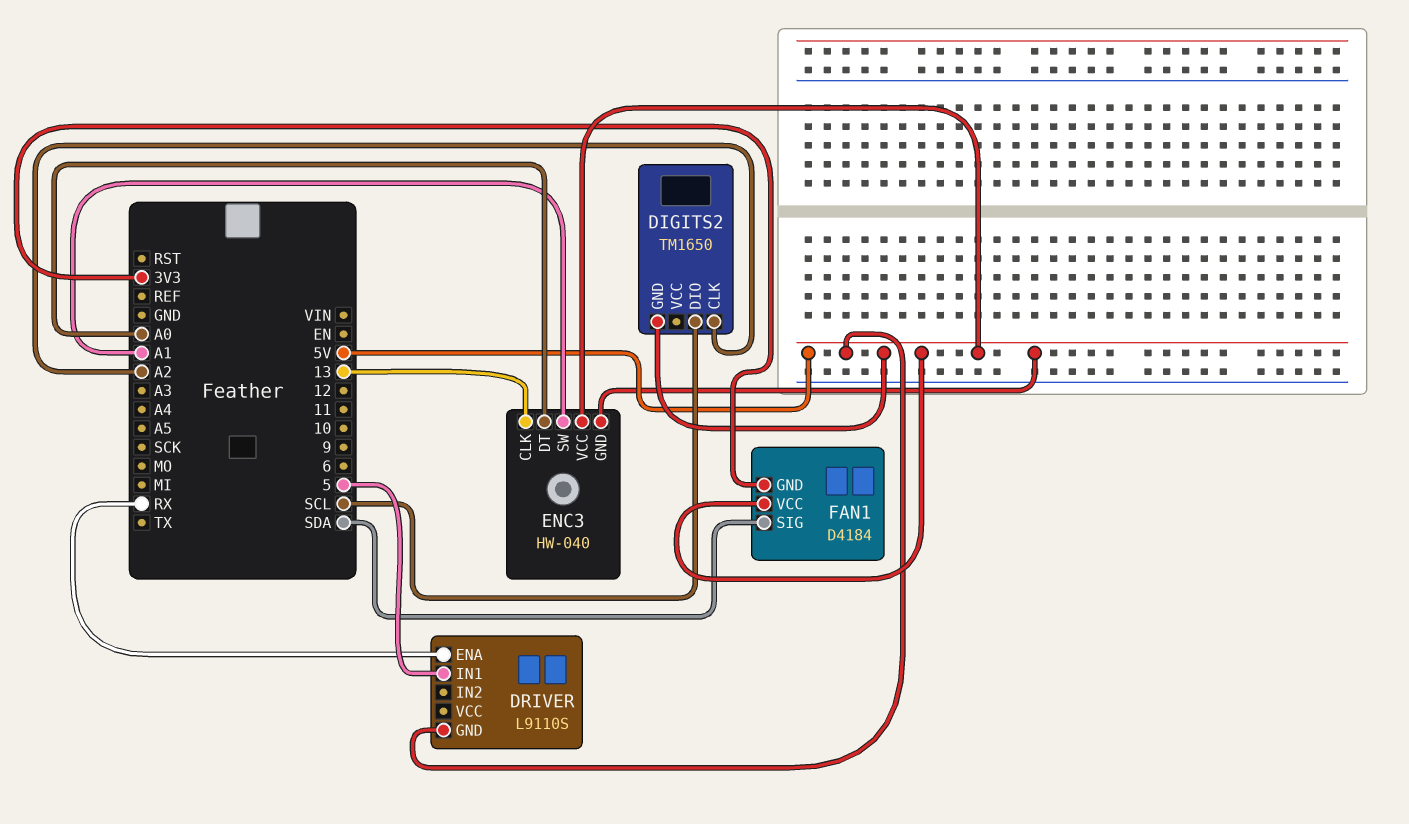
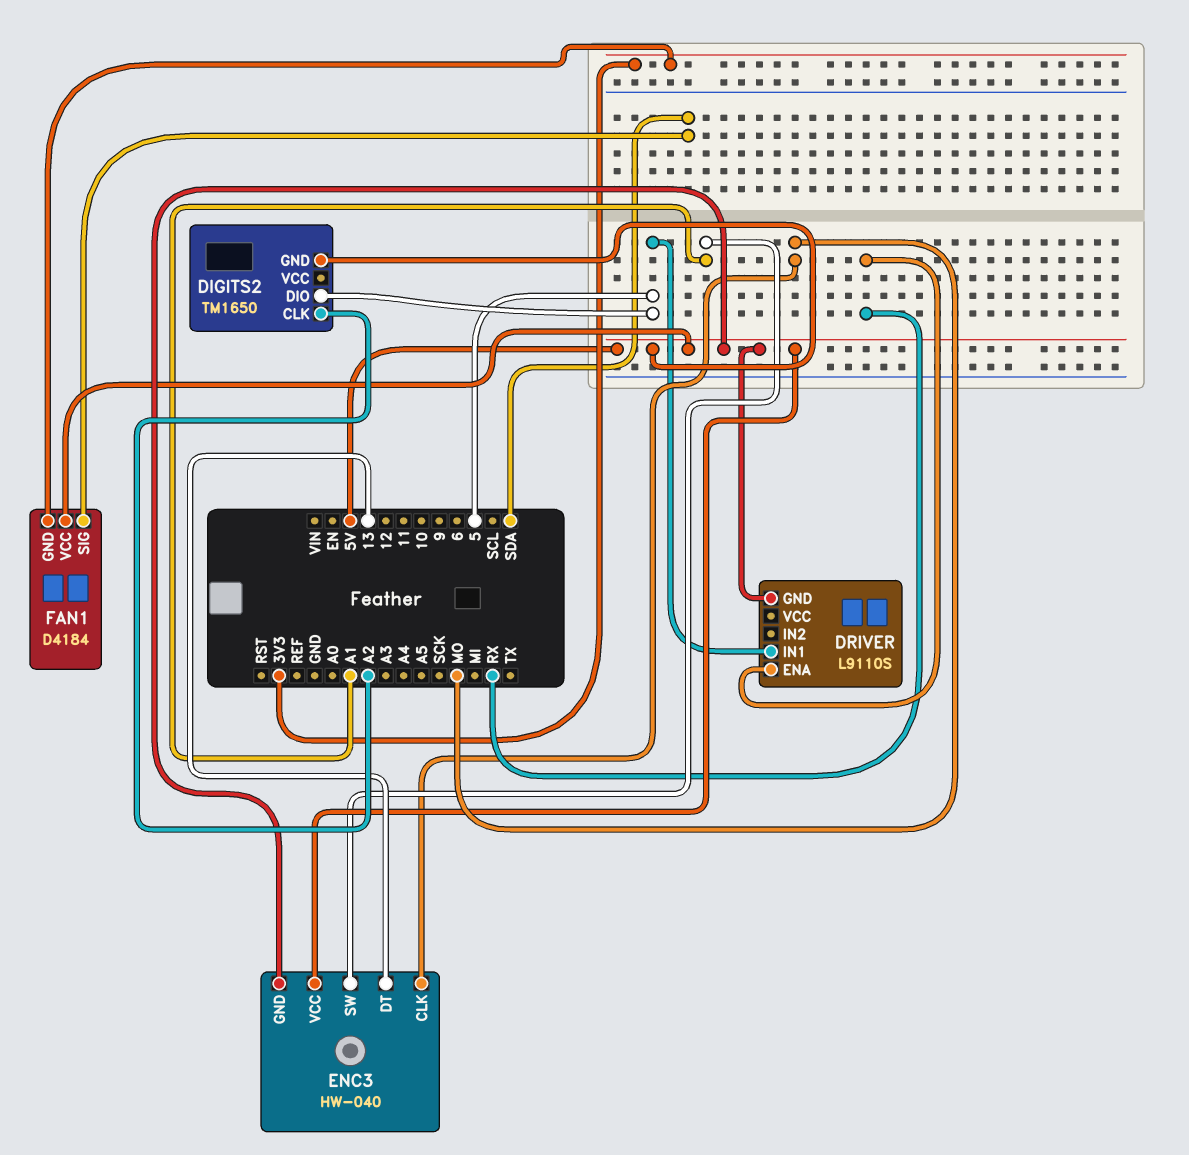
DIGITS2 pin DIO: SCL -> 5
ENC3 pin CLK: 13 -> MO
ENC3 pin DT: A0 -> 13

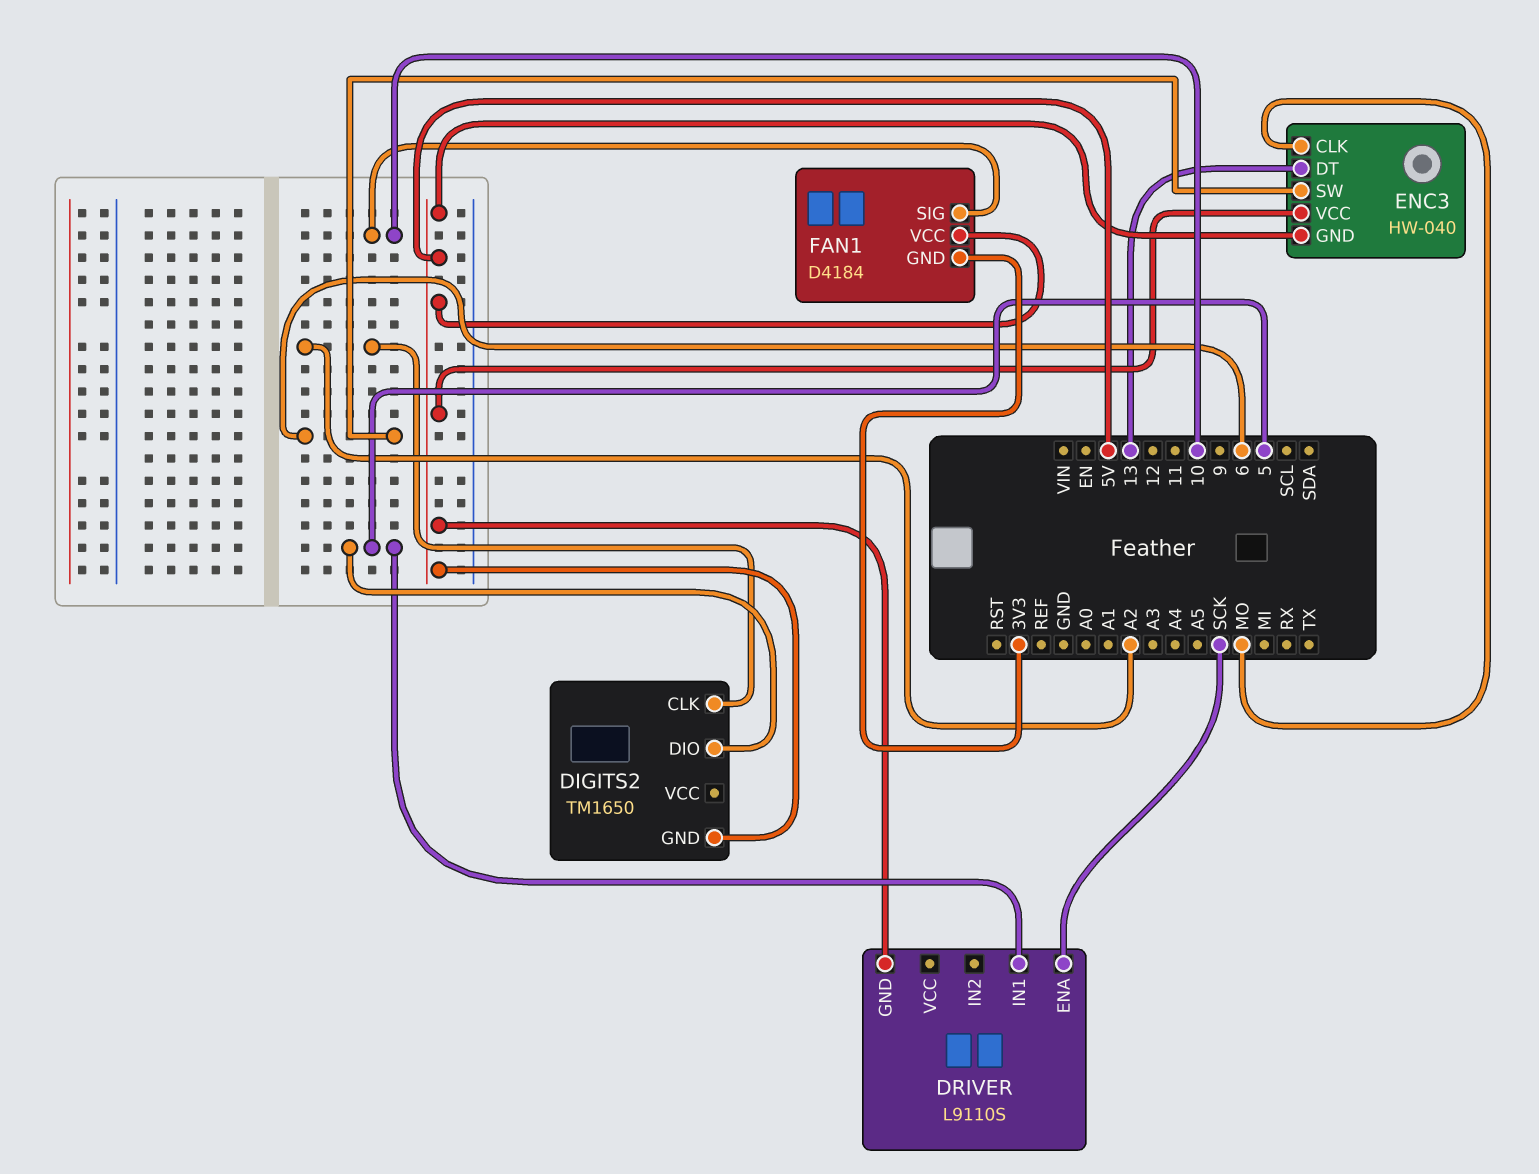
DRIVER pin ENA: RX -> SCK
ENC3 pin SW: A1 -> 6
FAN1 pin SIG: SDA -> 10

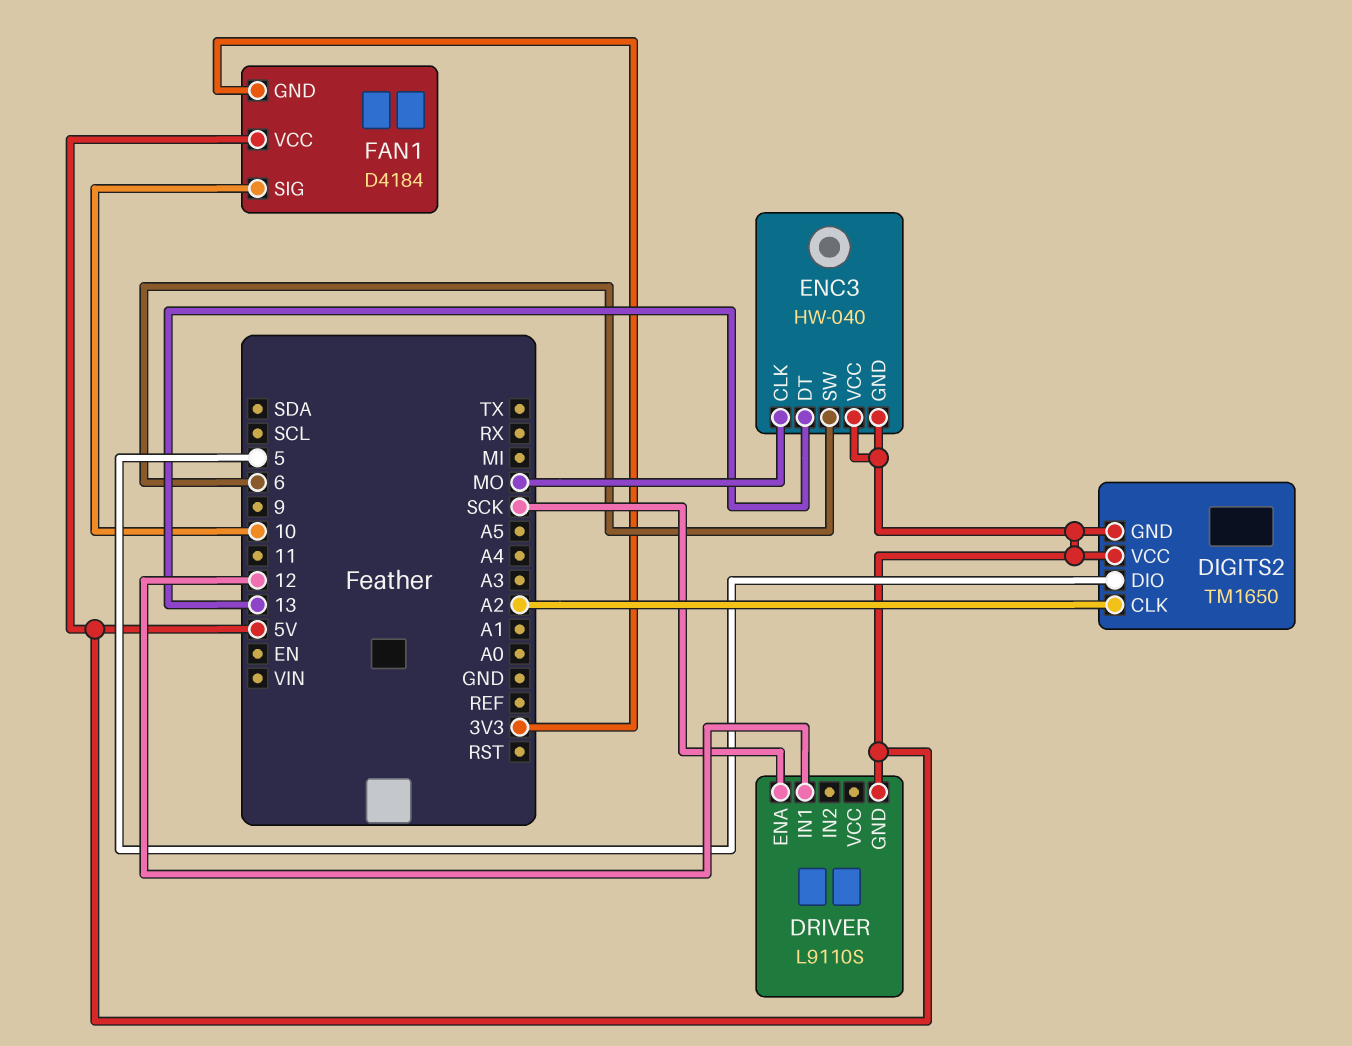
DIGITS2 pin VCC: none -> 5V
DRIVER pin IN1: 5 -> 12

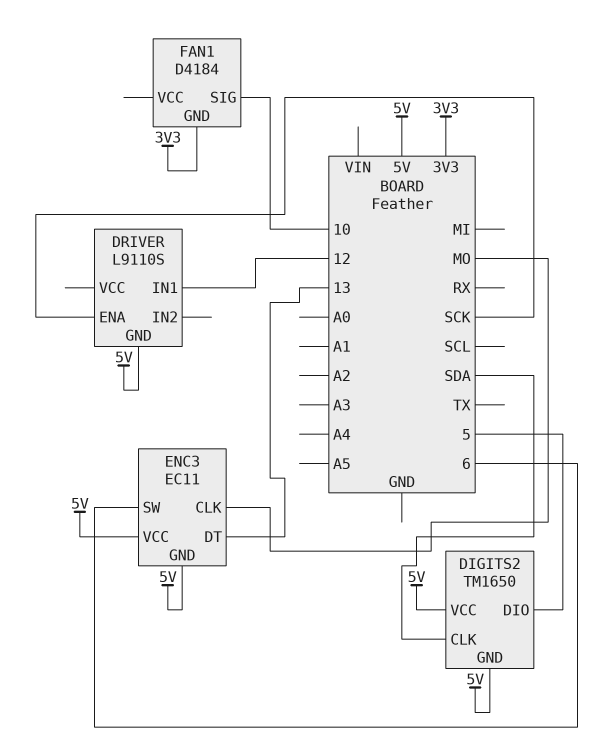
DIGITS2 pin CLK: A2 -> SDA
ENC3: HW-040 -> EC11
FAN1 pin VCC: 5V -> none

